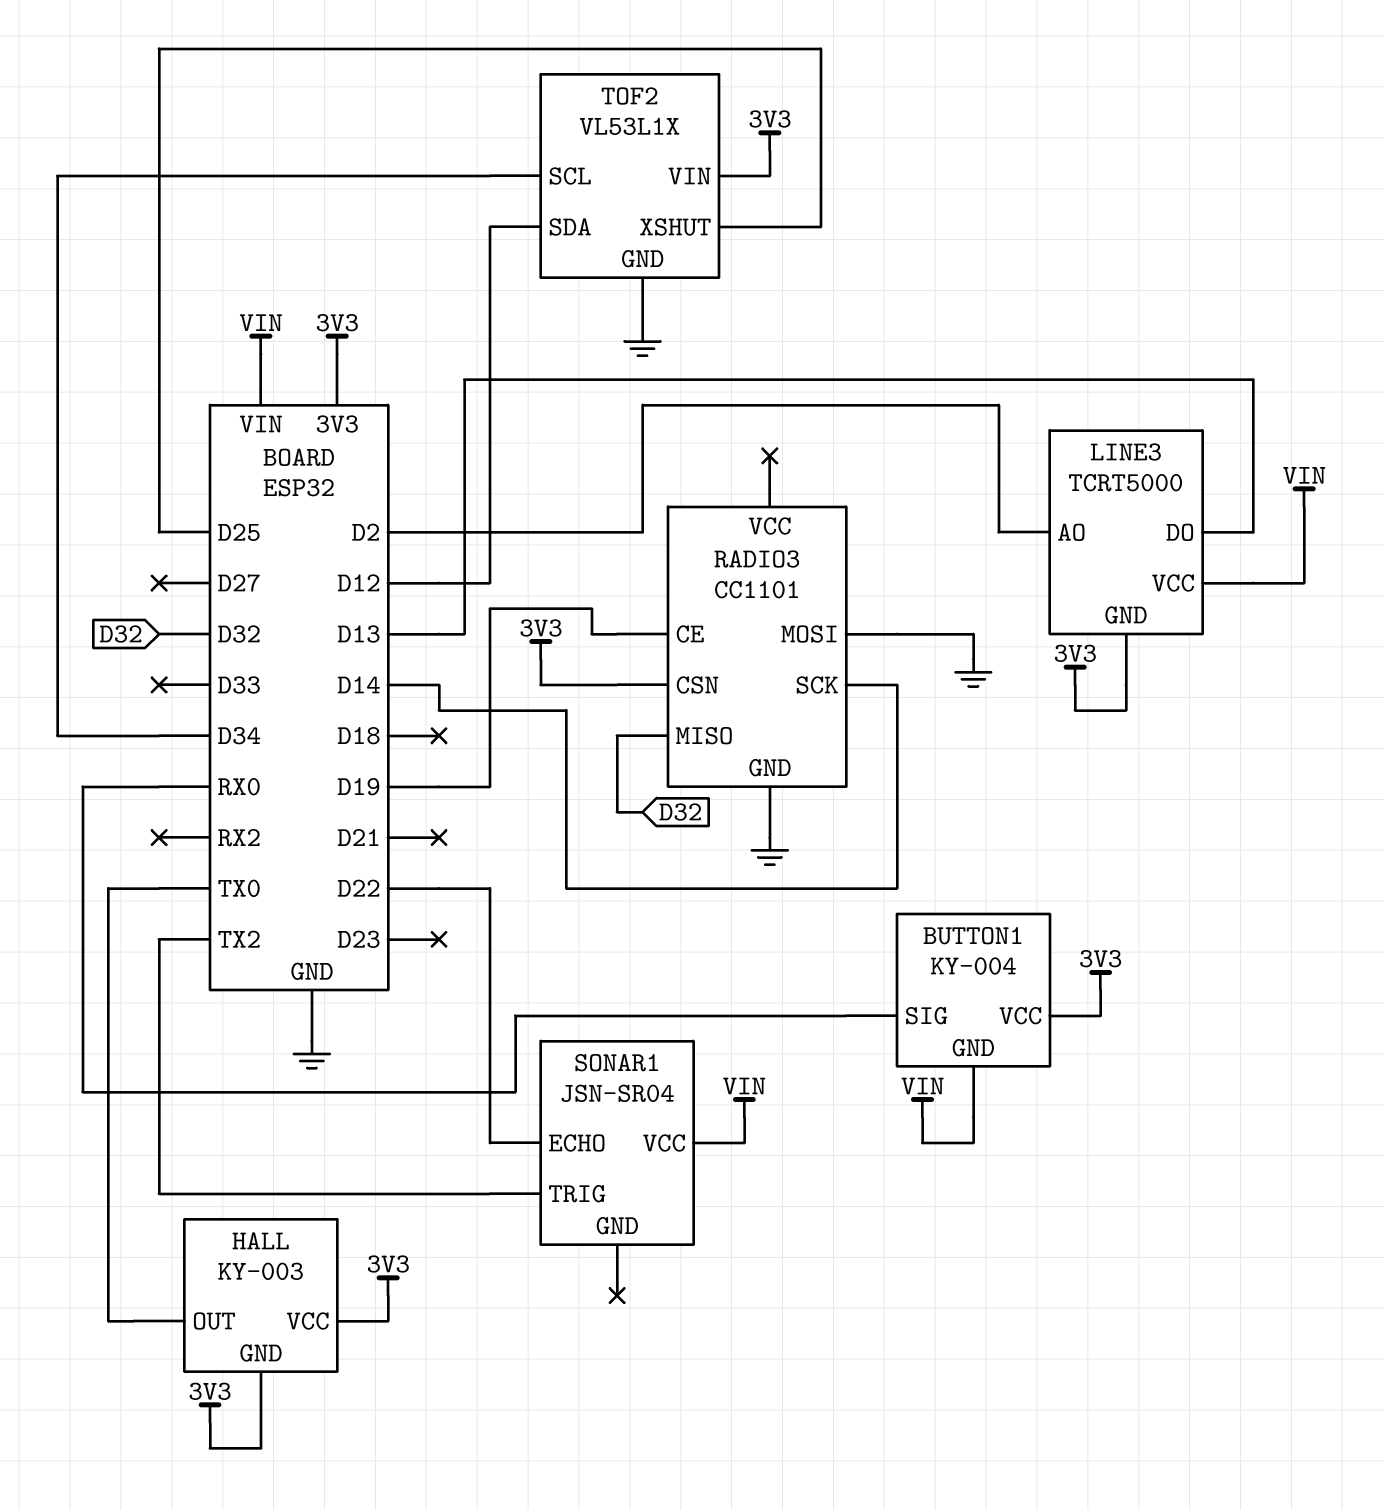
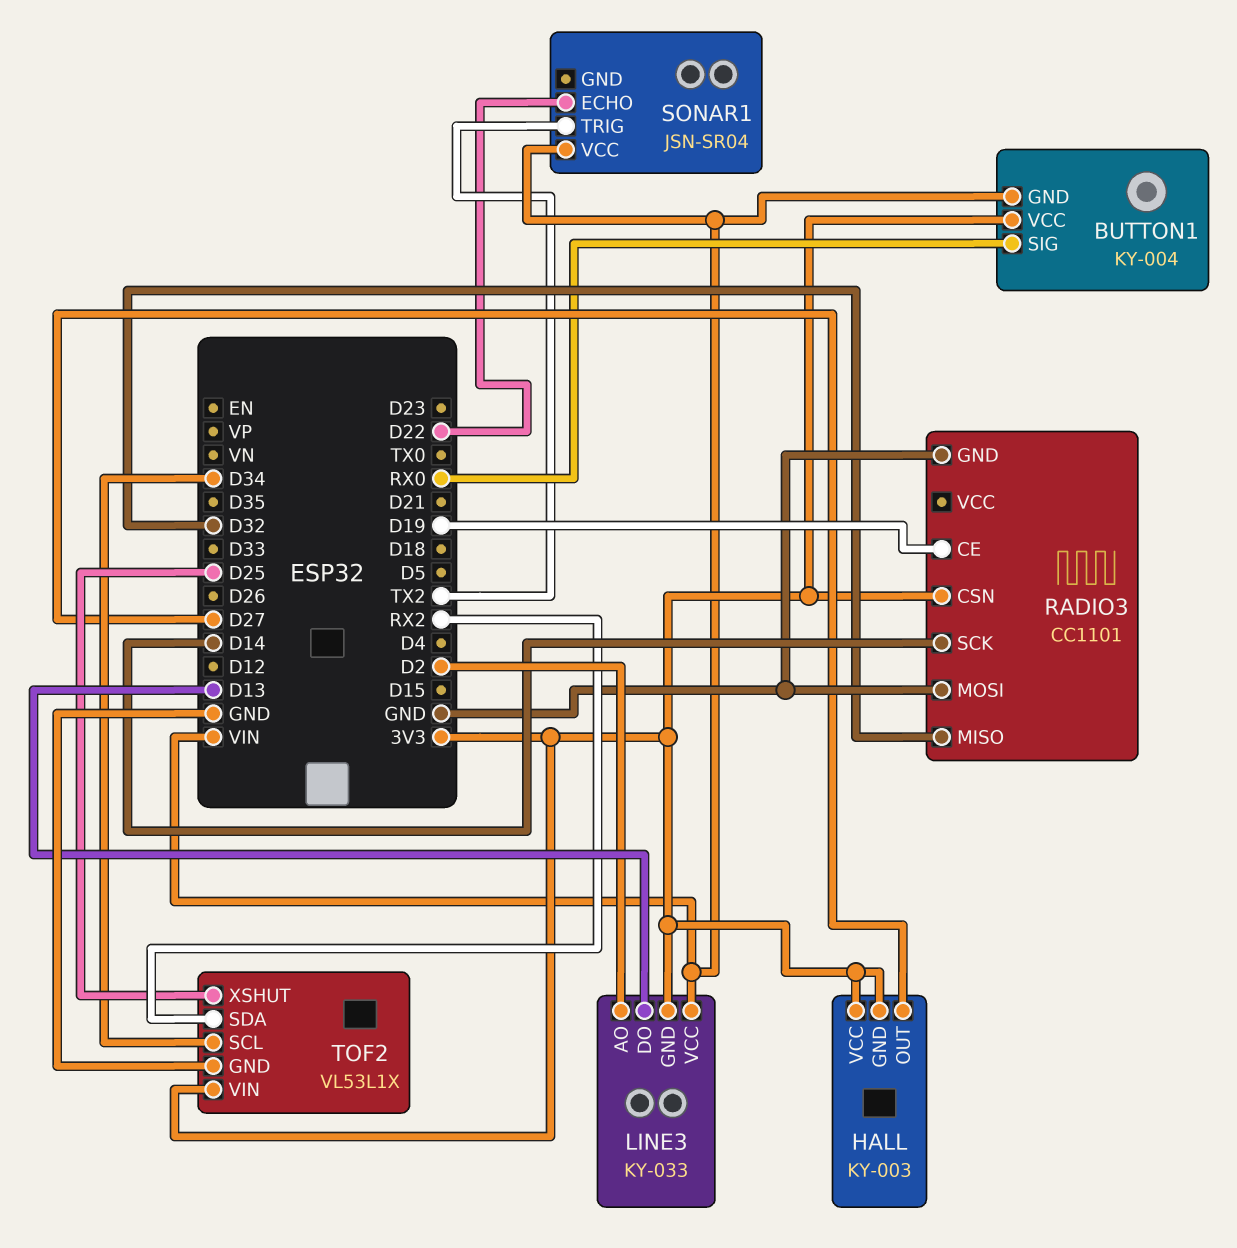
HALL pin OUT: TX0 -> D27
LINE3: TCRT5000 -> KY-033
TOF2 pin SDA: D12 -> RX2

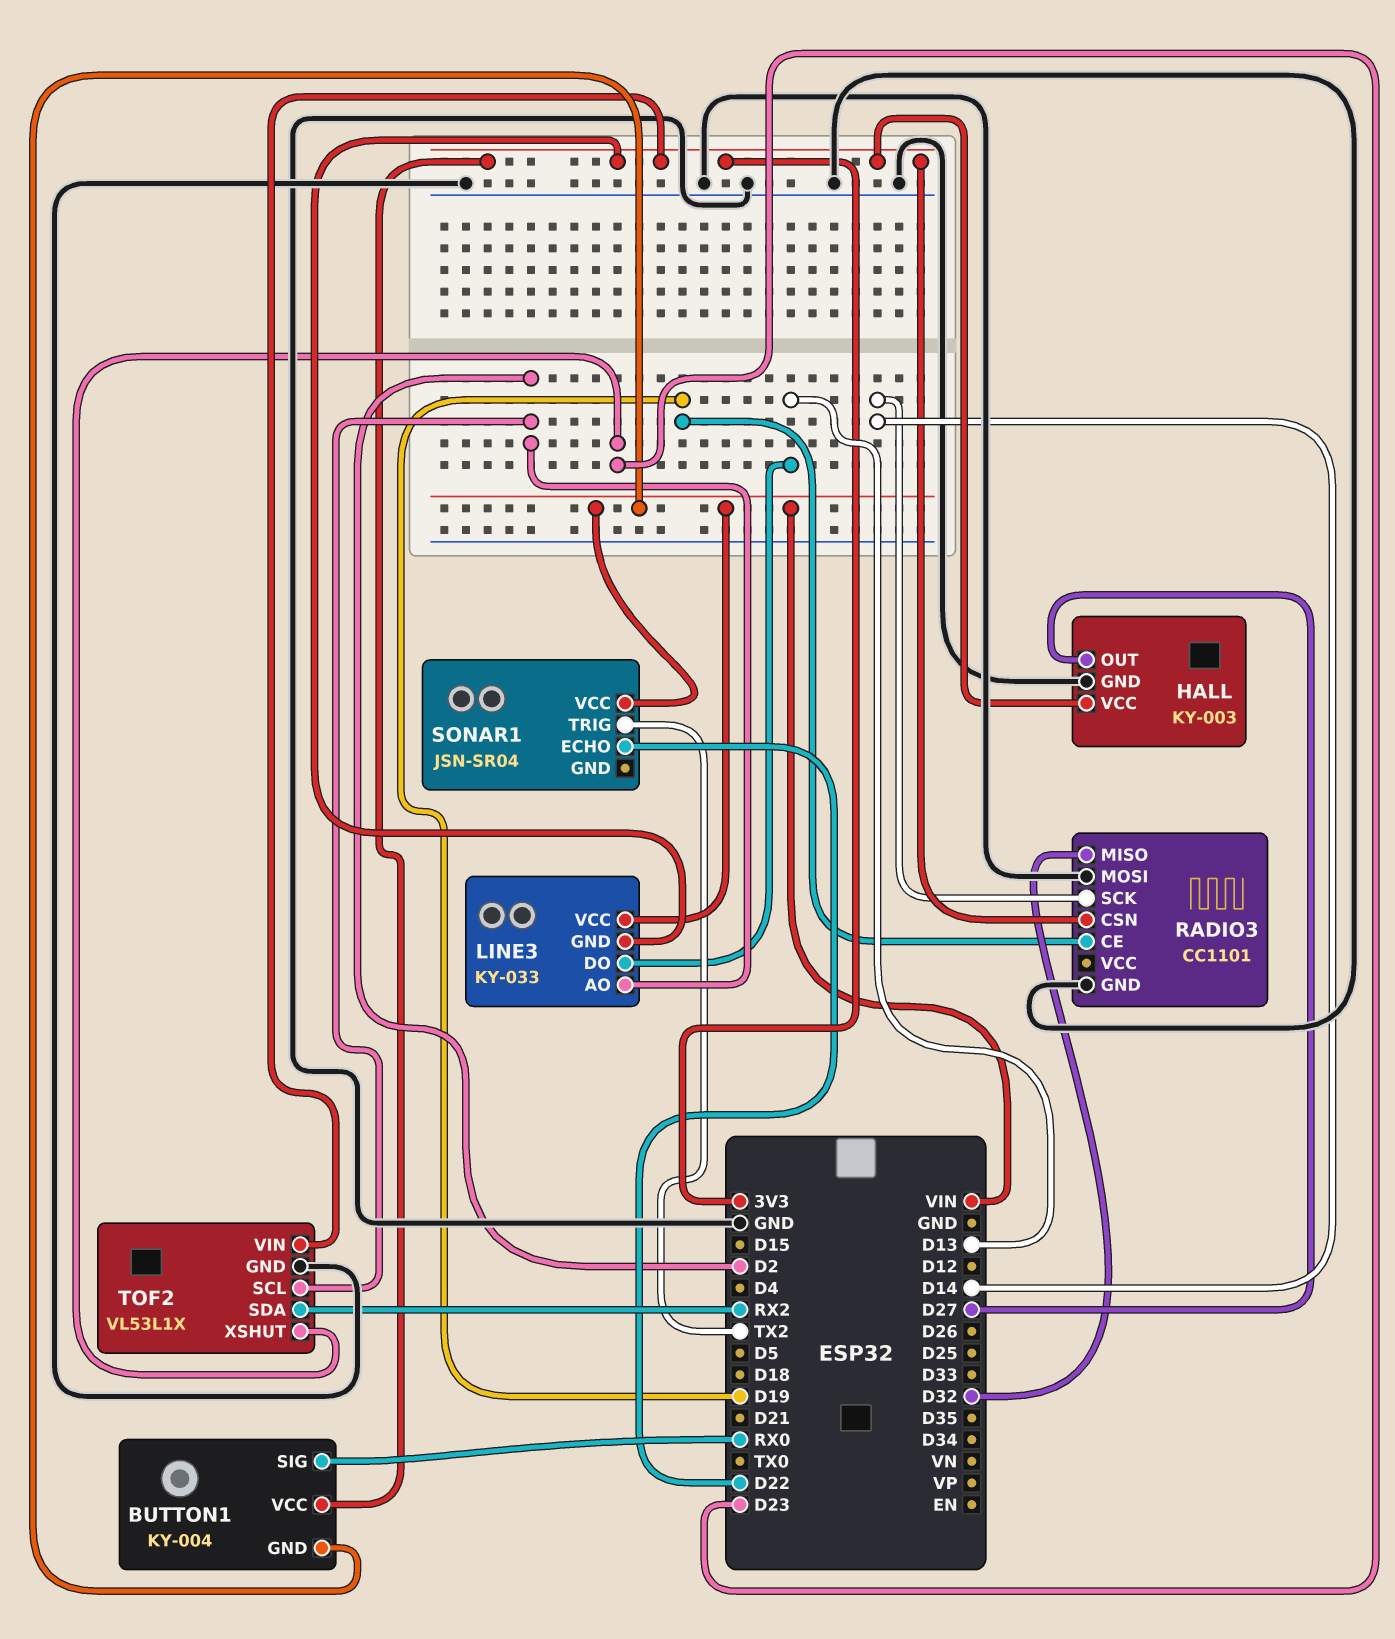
HALL pin GND: 3V3 -> GND
TOF2 pin SCL: D34 -> D2
TOF2 pin XSHUT: D25 -> D23

